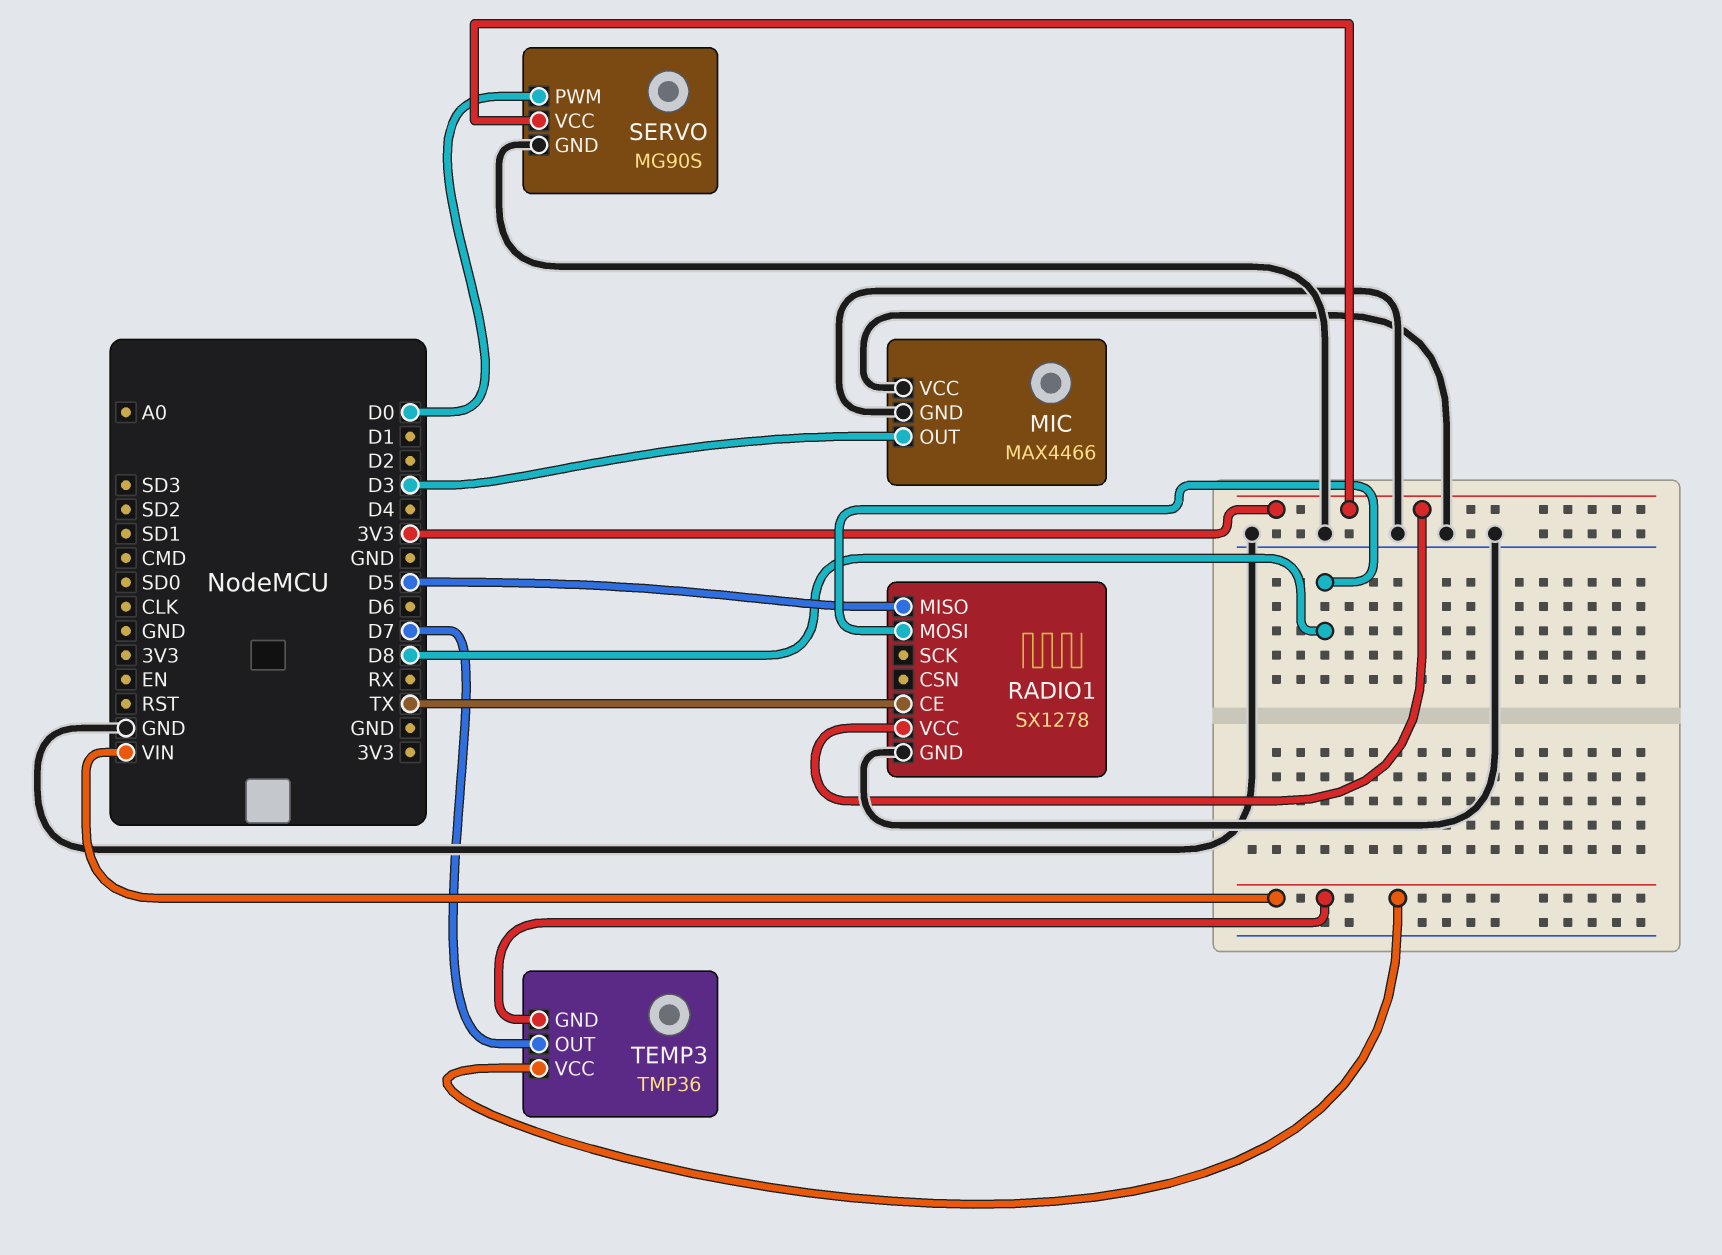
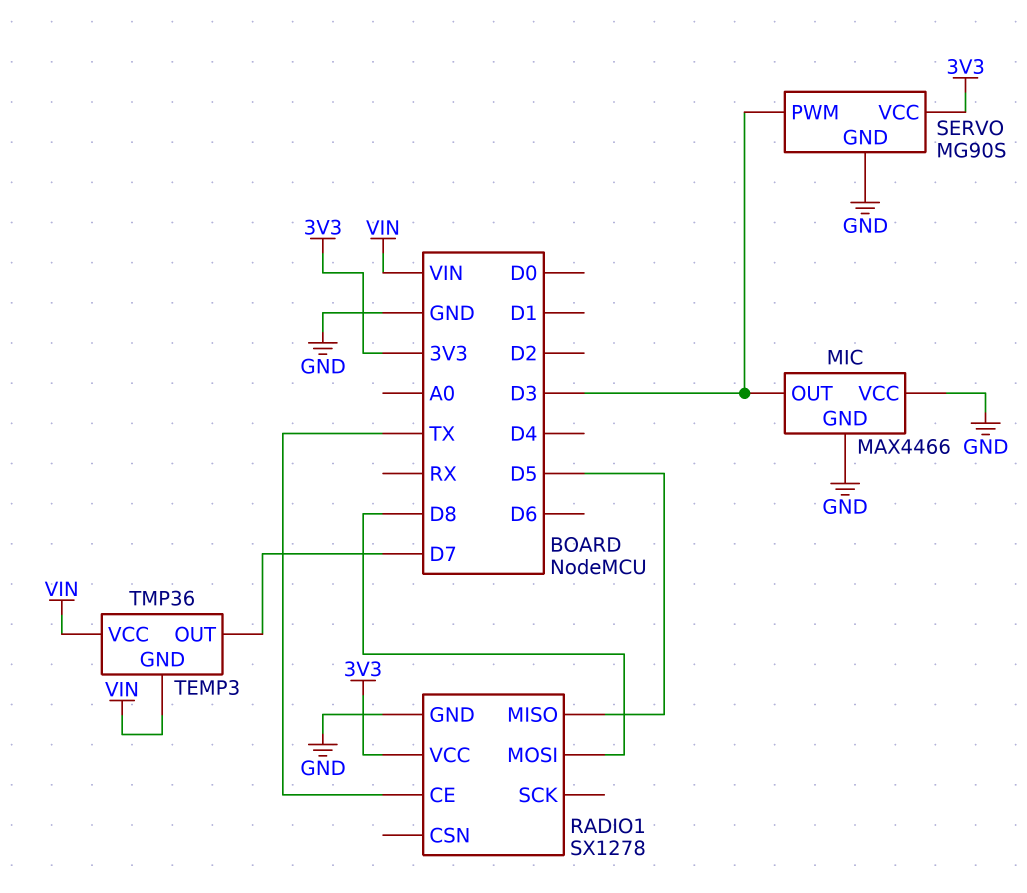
SERVO pin PWM: D0 -> D3

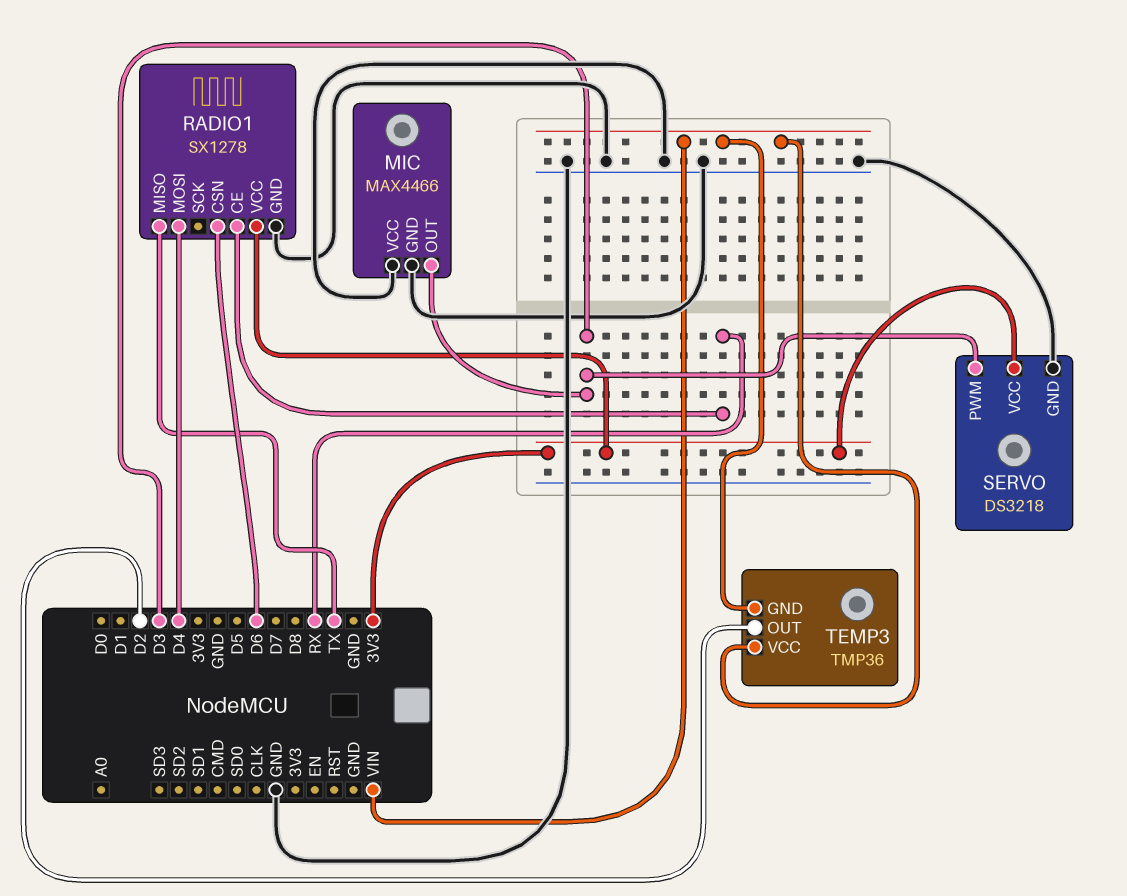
RADIO1 pin CE: TX -> RX
RADIO1 pin CSN: none -> D6
RADIO1 pin MISO: D5 -> TX
RADIO1 pin MOSI: D8 -> D4
SERVO: MG90S -> DS3218
TEMP3 pin OUT: D7 -> D2

